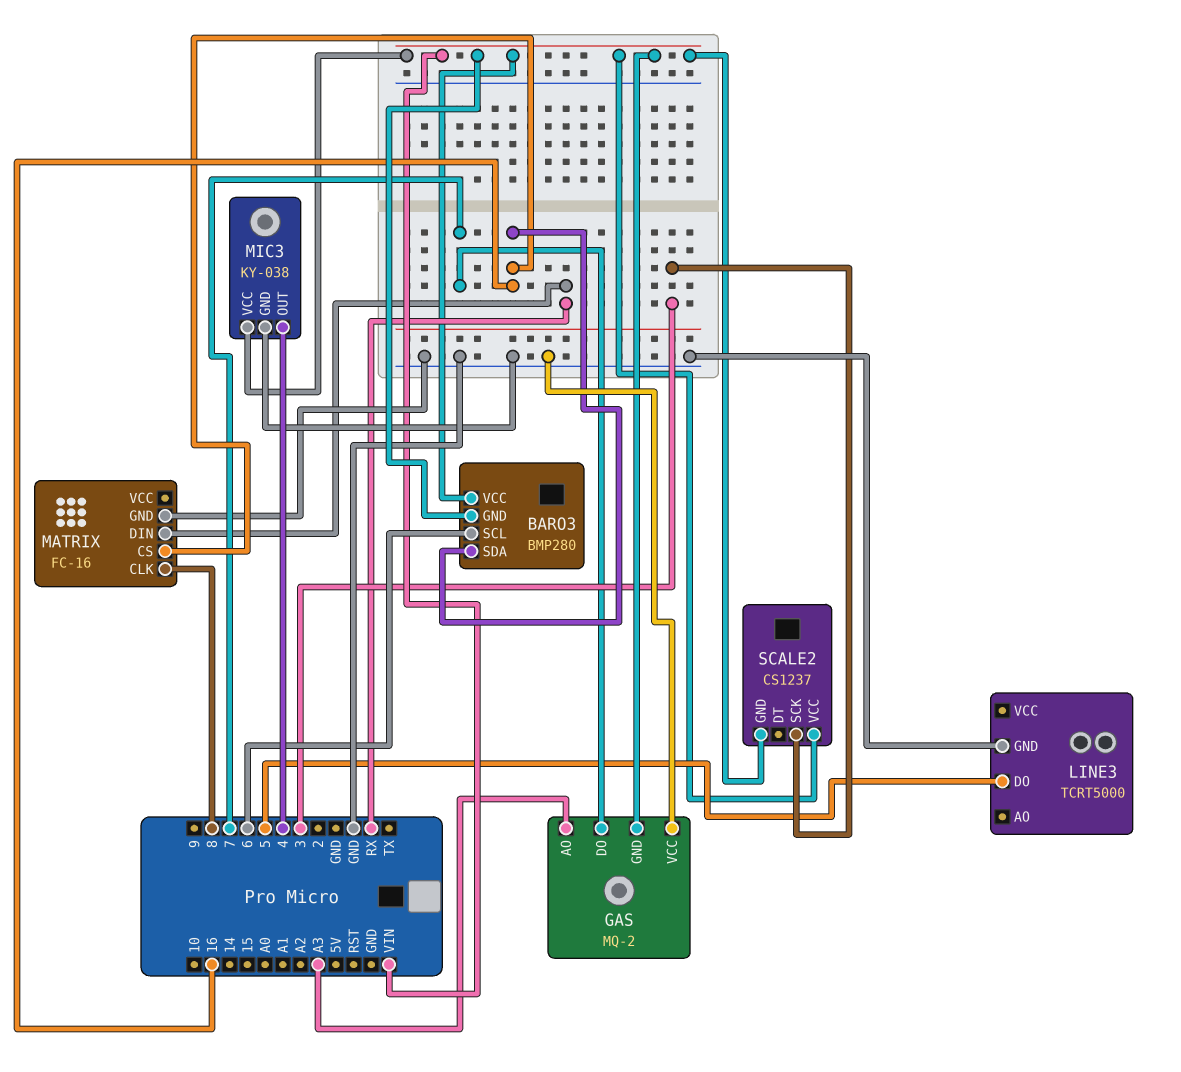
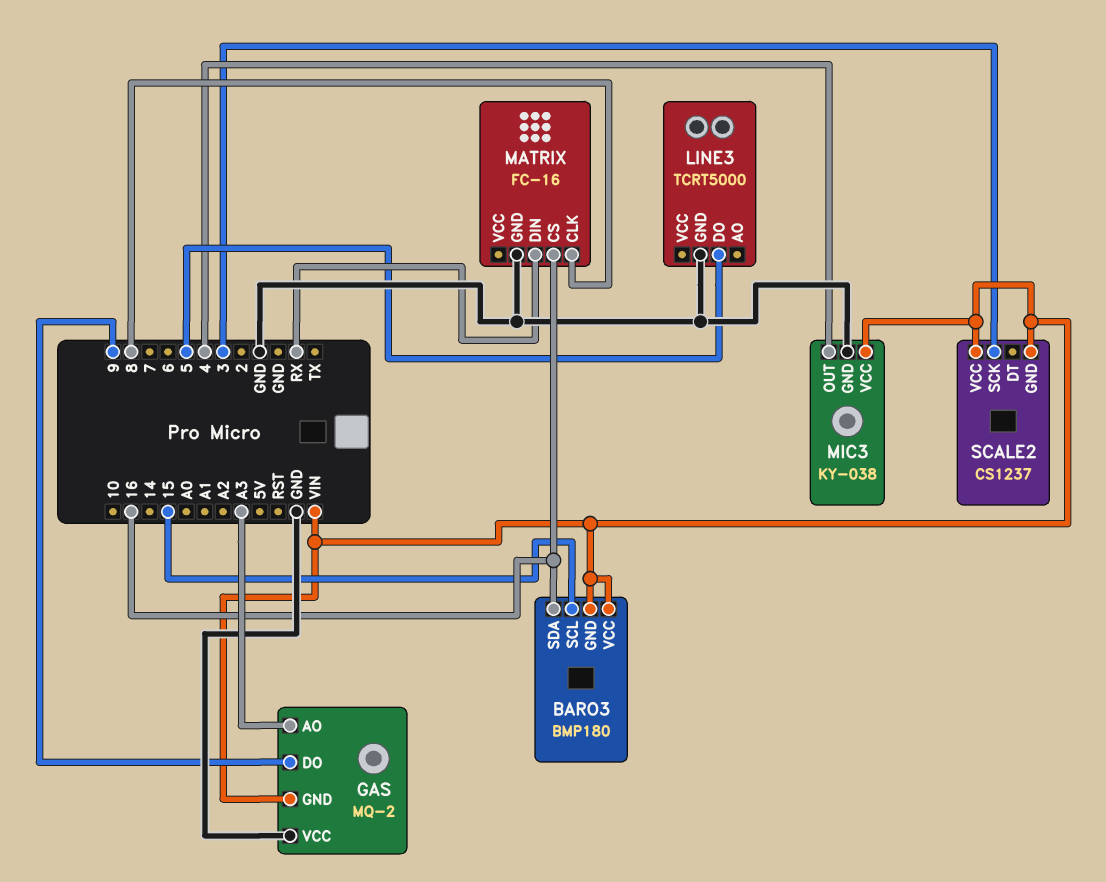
BARO3: BMP280 -> BMP180
BARO3 pin SCL: 6 -> 15
GAS pin DO: 7 -> 9

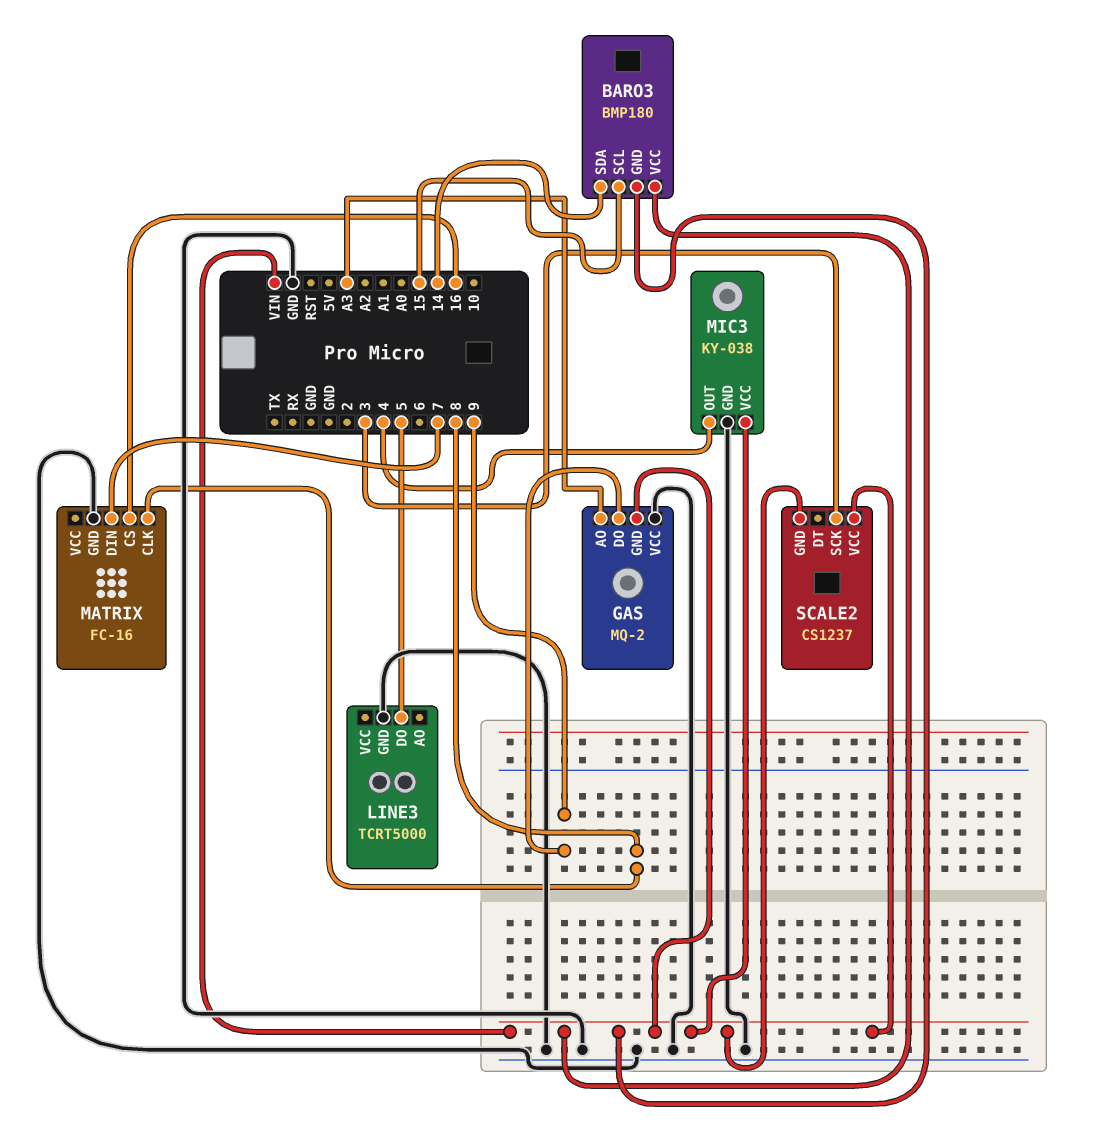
BARO3 pin SDA: 16 -> 14
MATRIX pin DIN: RX -> 7

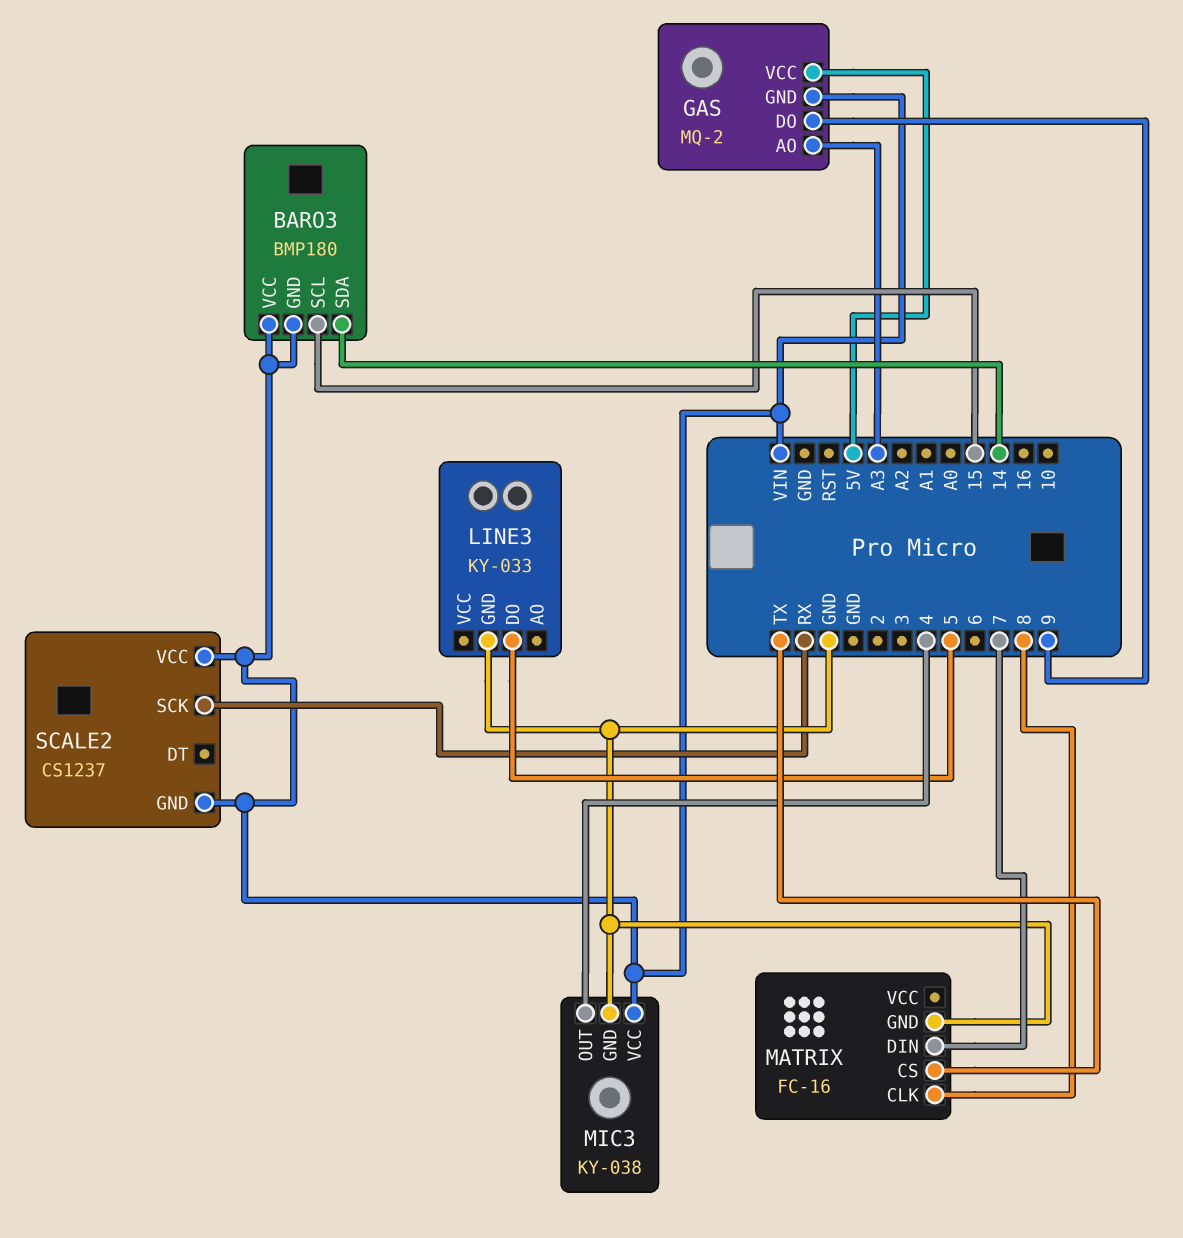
GAS pin VCC: GND -> 5V
LINE3: TCRT5000 -> KY-033
MATRIX pin CS: 16 -> TX
SCALE2 pin SCK: 3 -> RX

